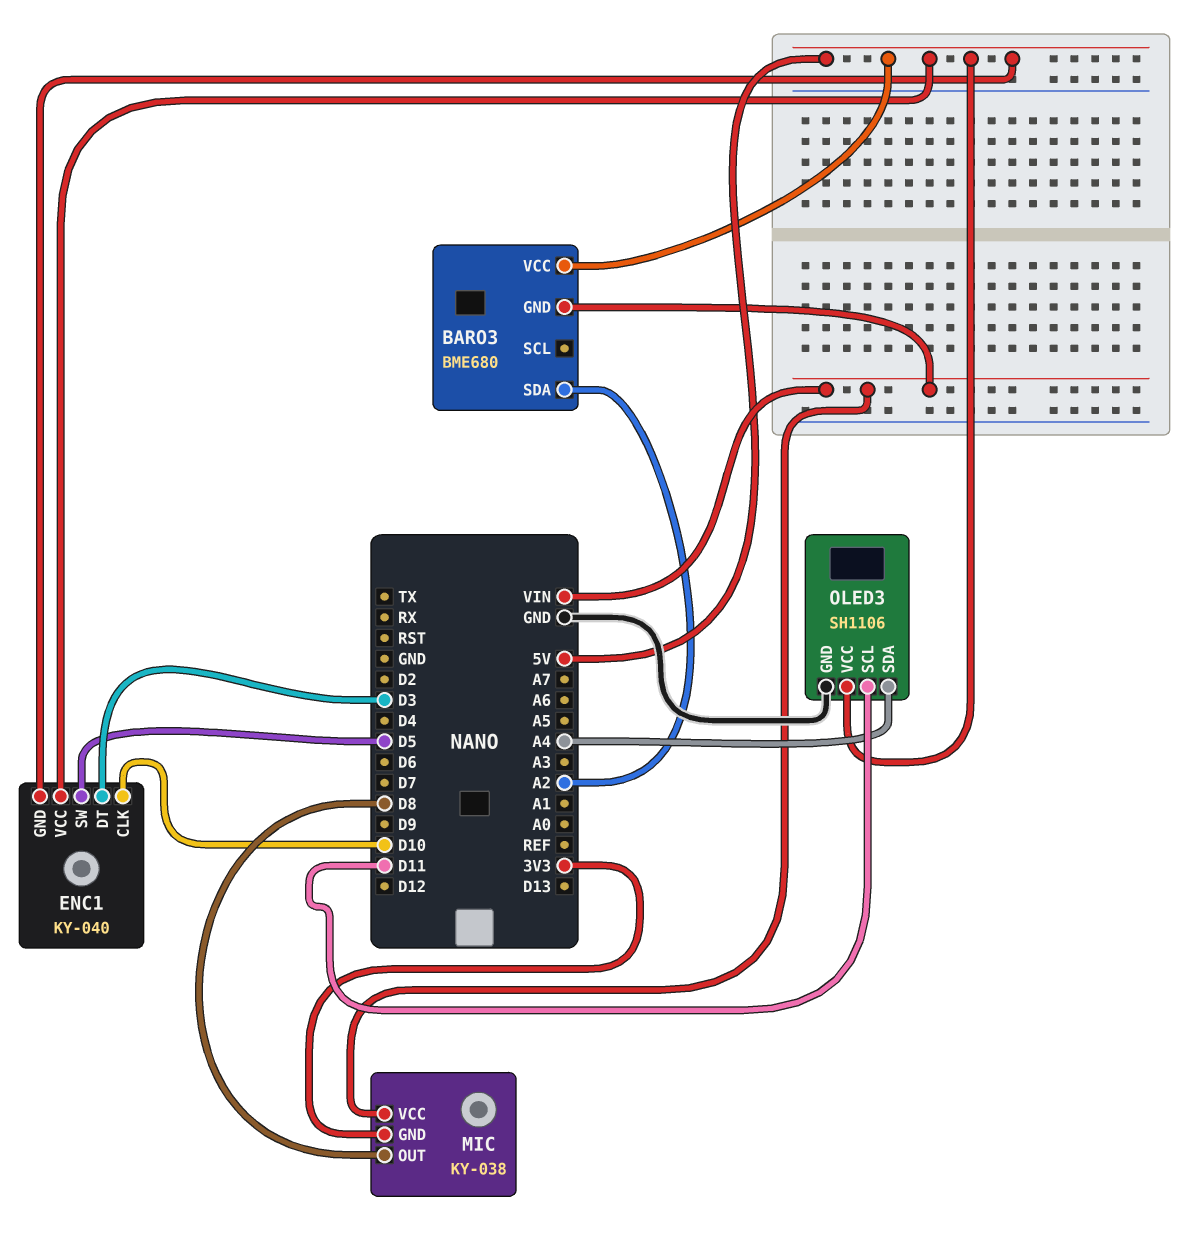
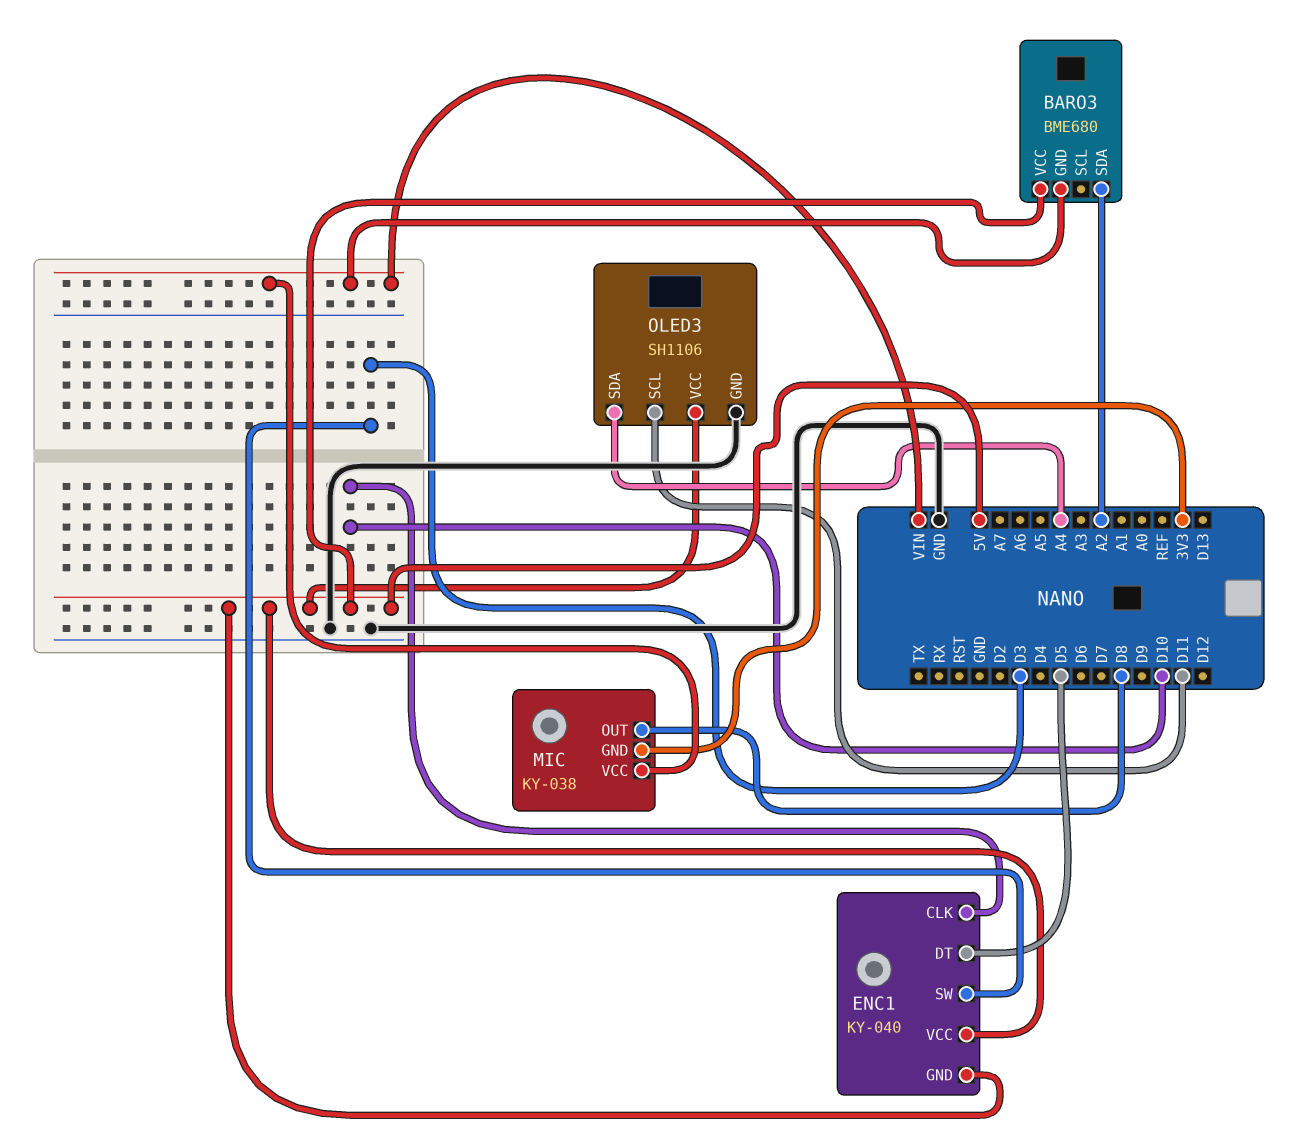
ENC1 pin DT: D3 -> D5
ENC1 pin SW: D5 -> D3

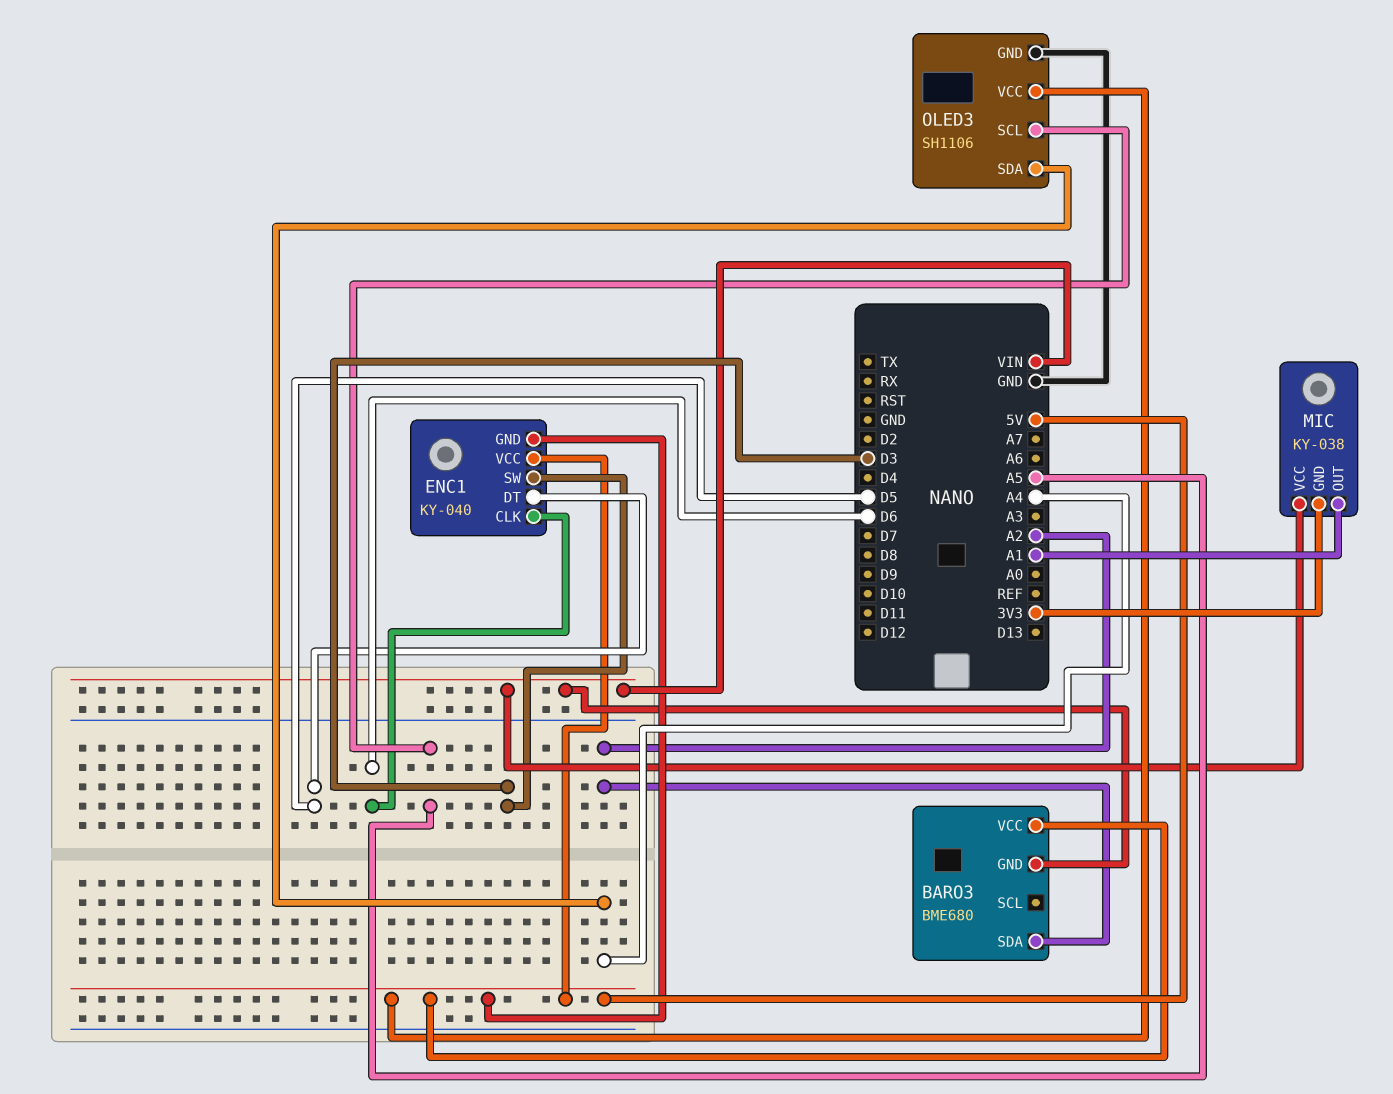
ENC1 pin CLK: D10 -> D6
MIC pin OUT: D8 -> A1
OLED3 pin SCL: D11 -> A5

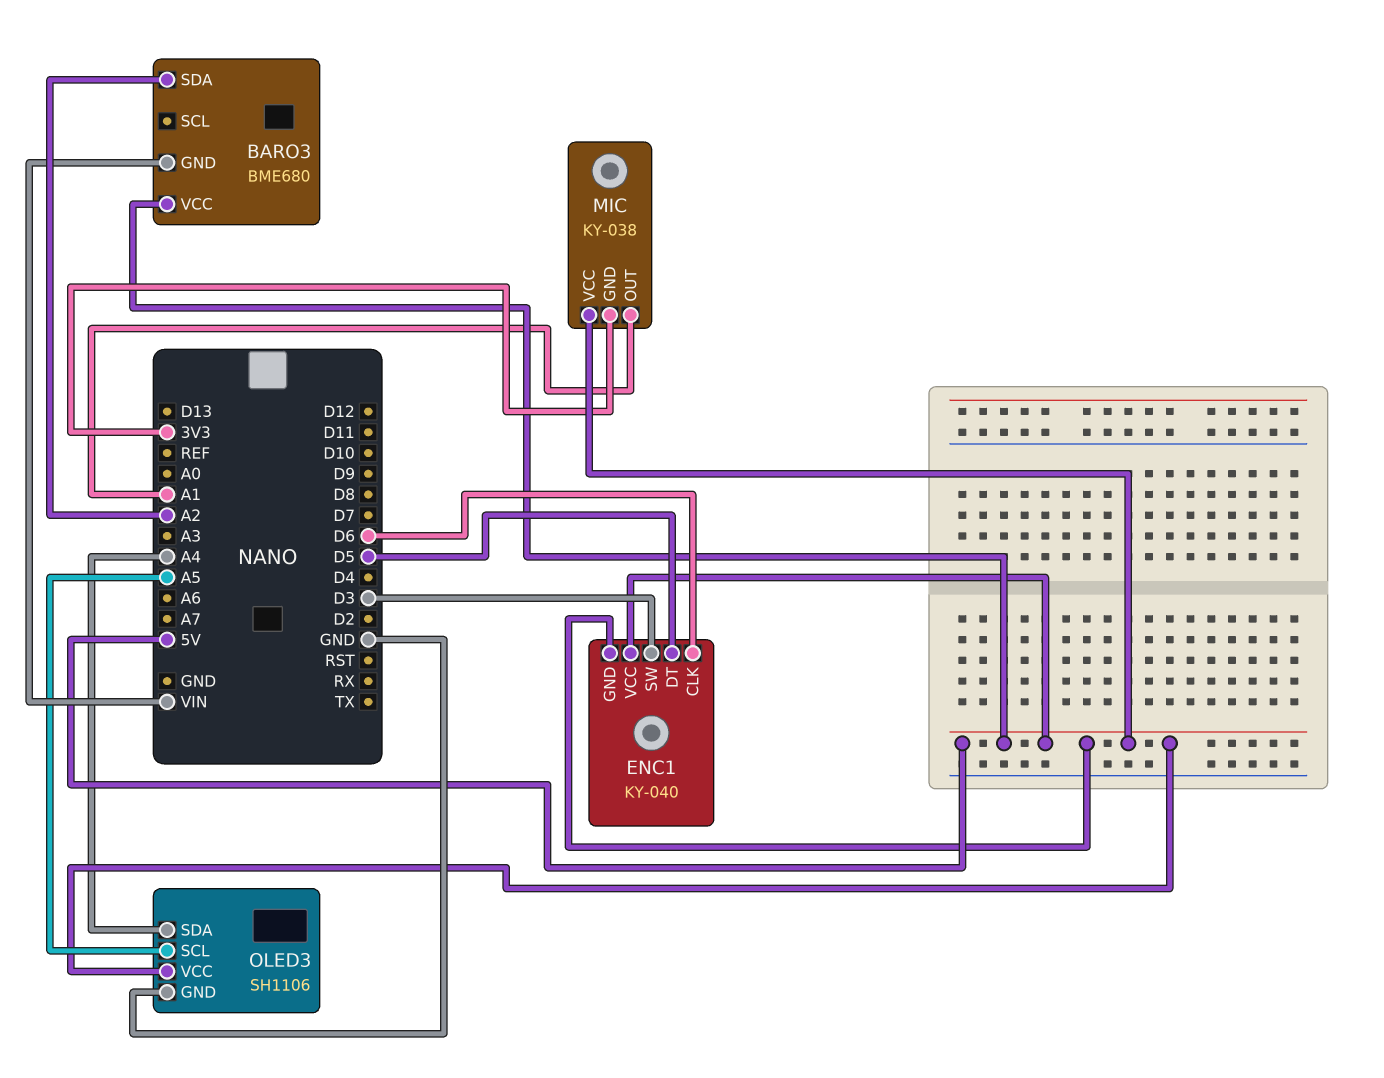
MIC pin VCC: VIN -> 5V

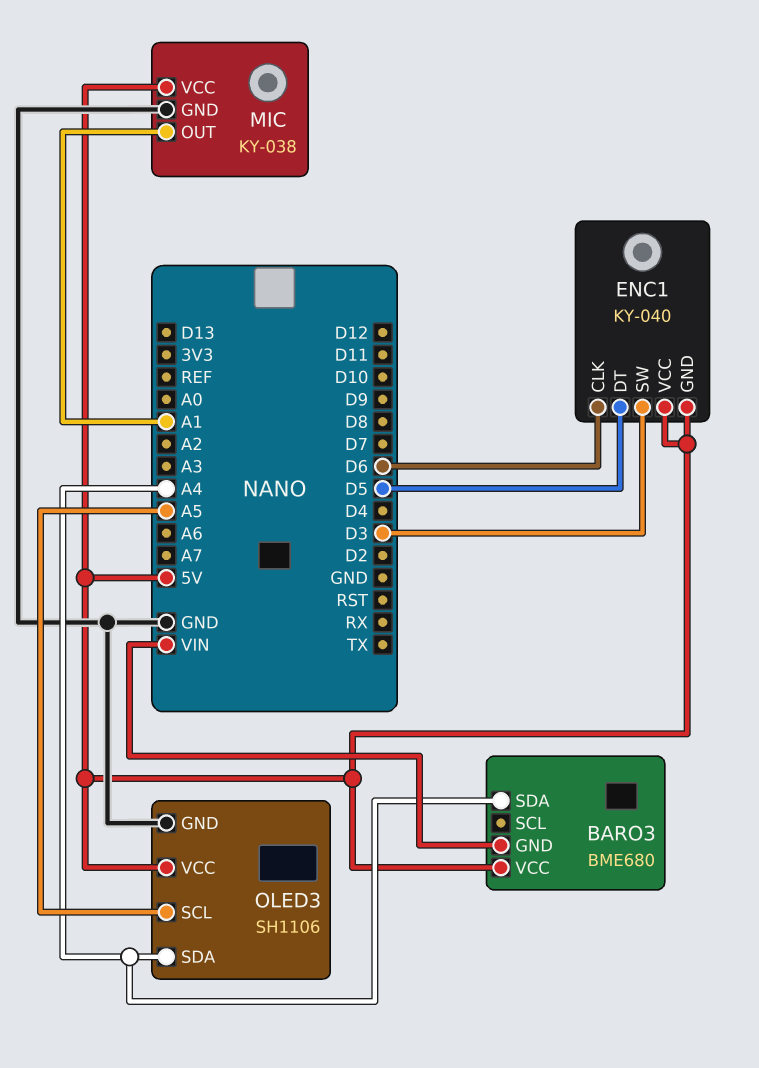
BARO3 pin SDA: A2 -> A4
MIC pin GND: 3V3 -> GND

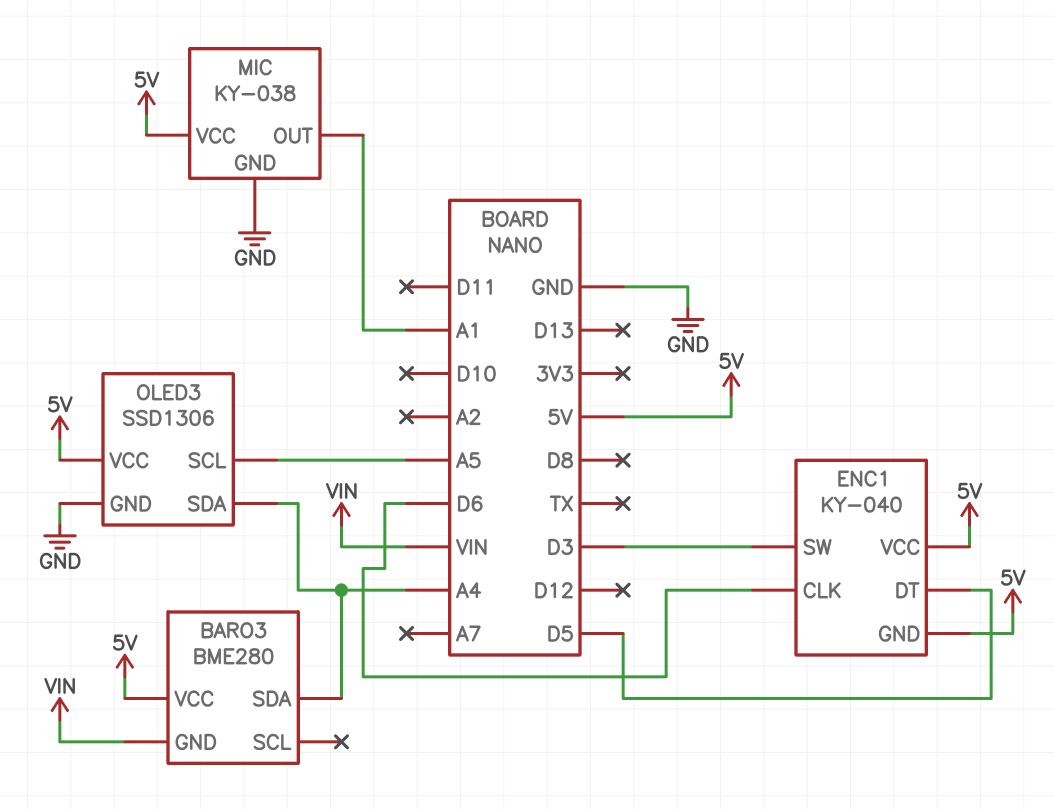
BARO3: BME680 -> BME280
OLED3: SH1106 -> SSD1306

